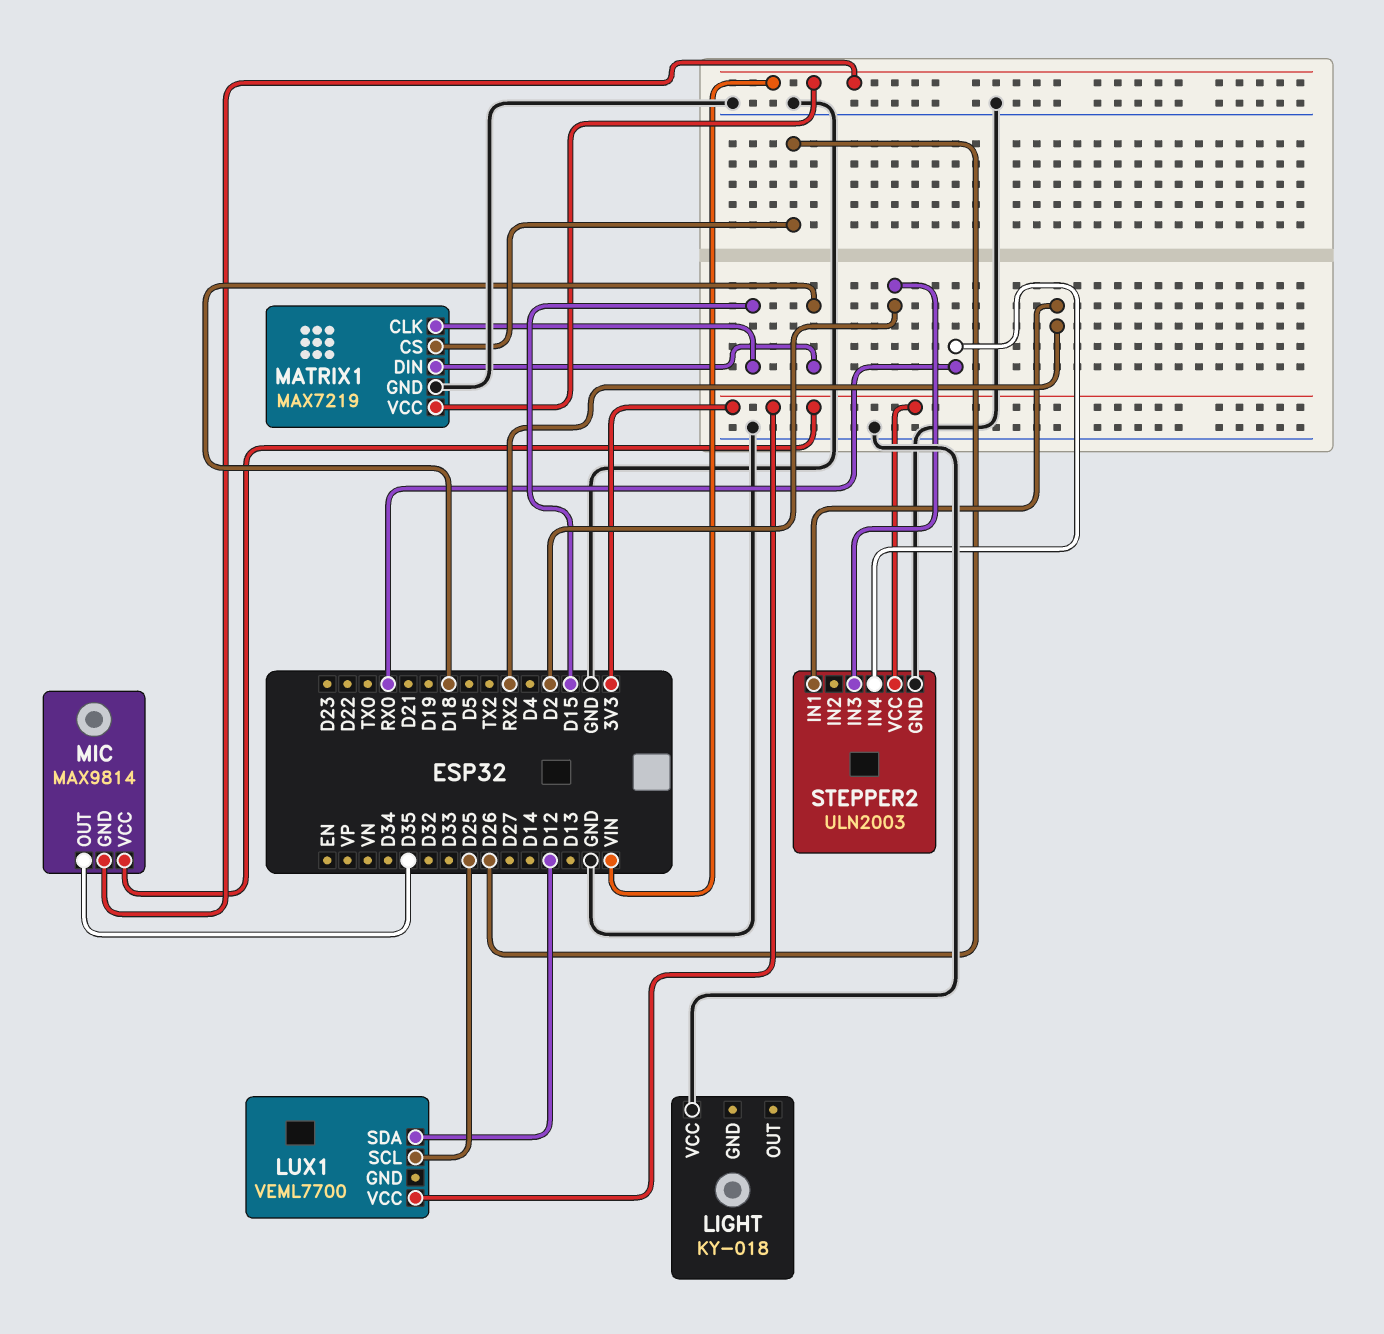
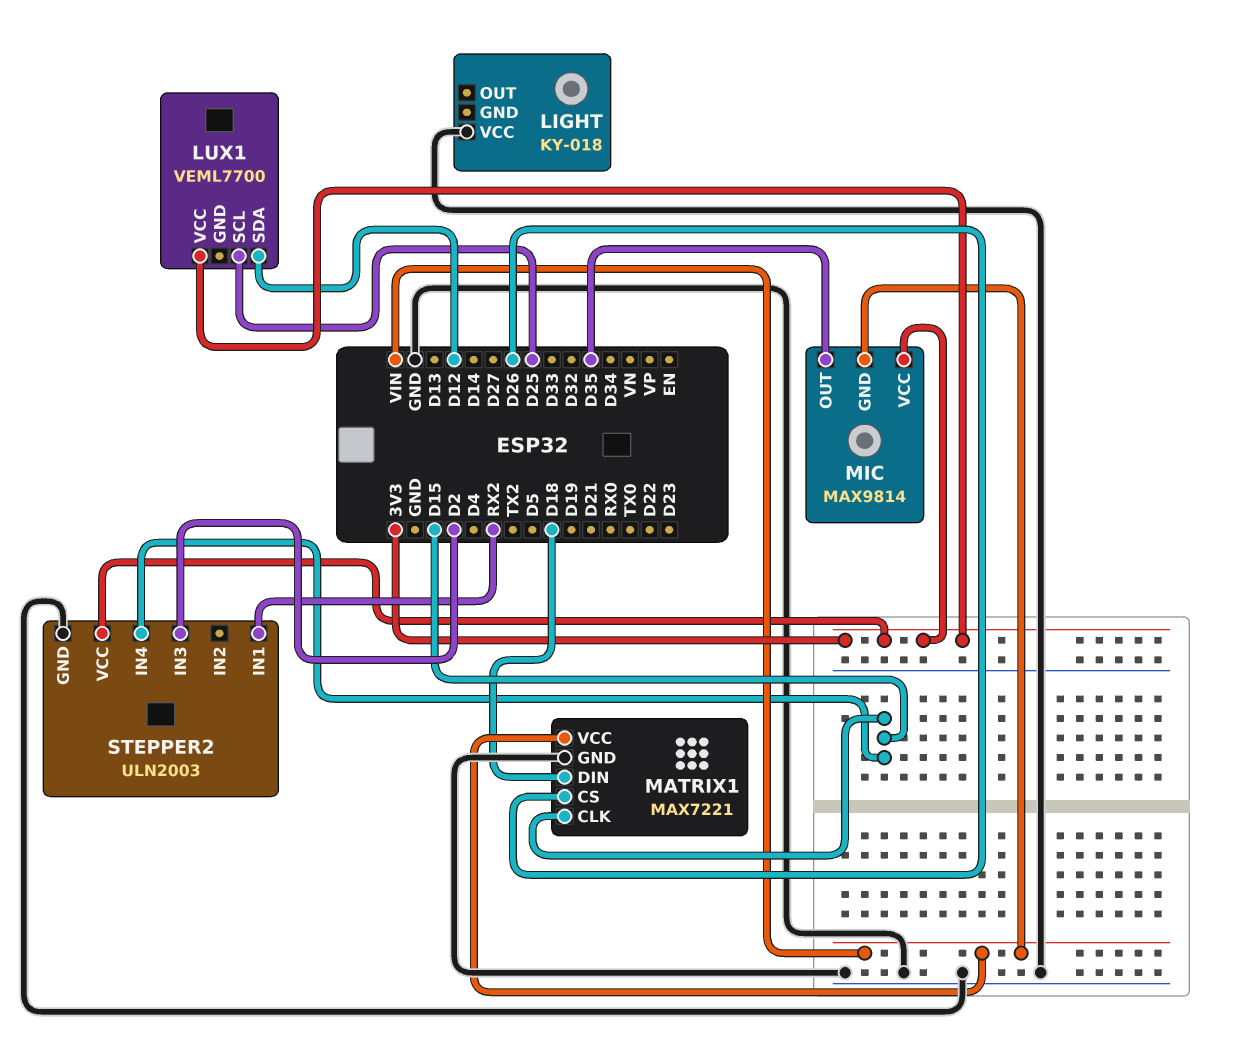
MATRIX1: MAX7219 -> MAX7221
STEPPER2 pin IN4: RX0 -> D15

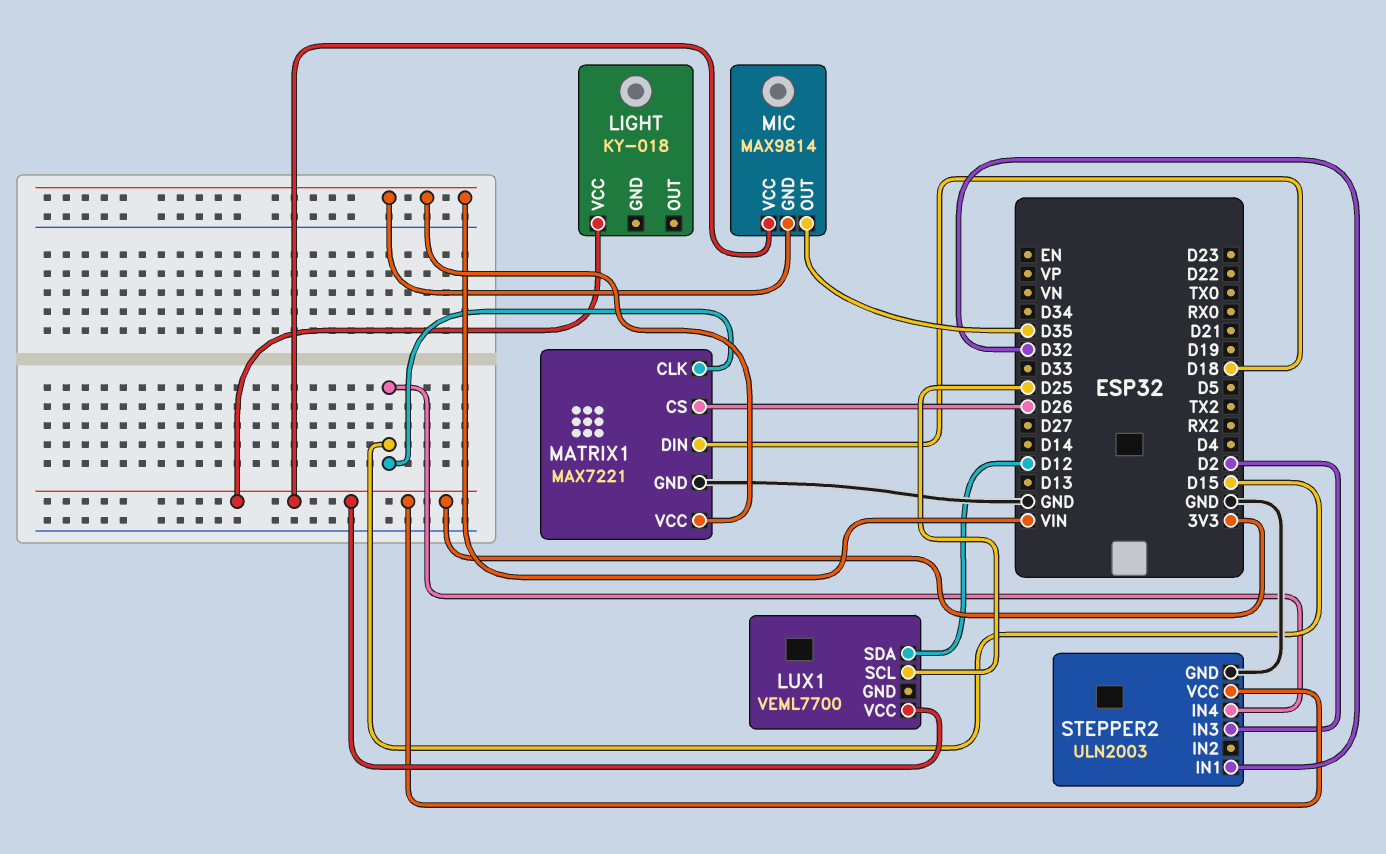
LIGHT pin VCC: GND -> 3V3
STEPPER2 pin IN1: RX2 -> D32

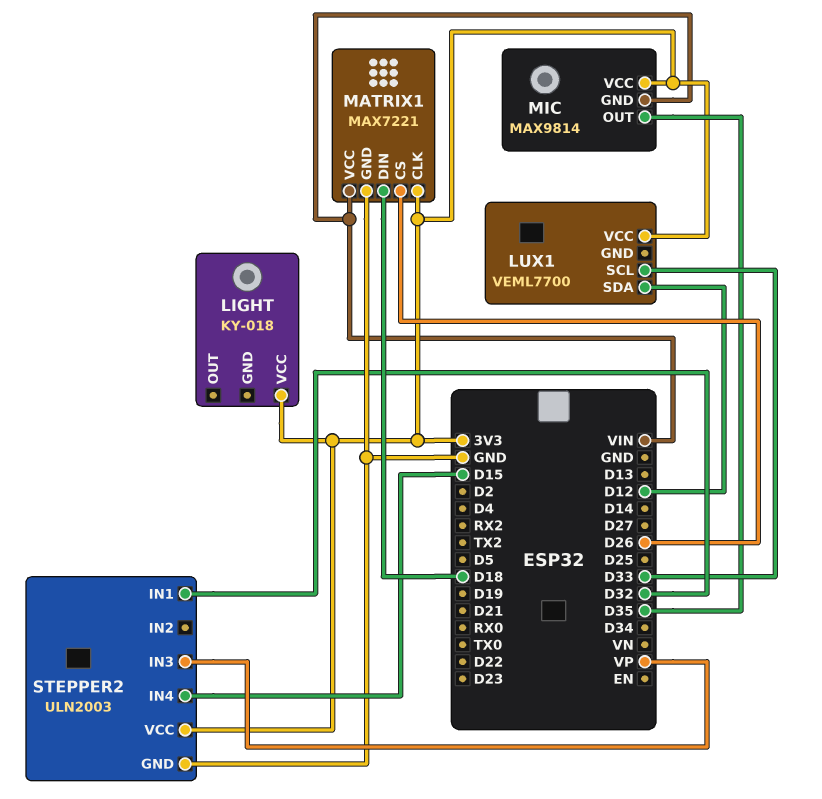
LUX1 pin SCL: D25 -> D33
MATRIX1 pin CLK: D15 -> 3V3
STEPPER2 pin IN3: D2 -> VP

